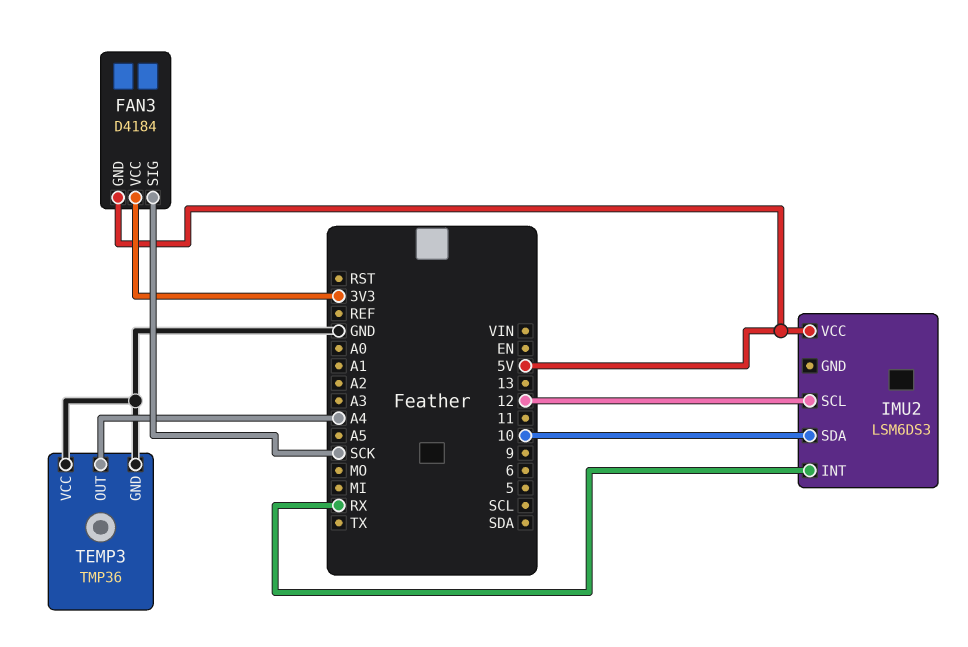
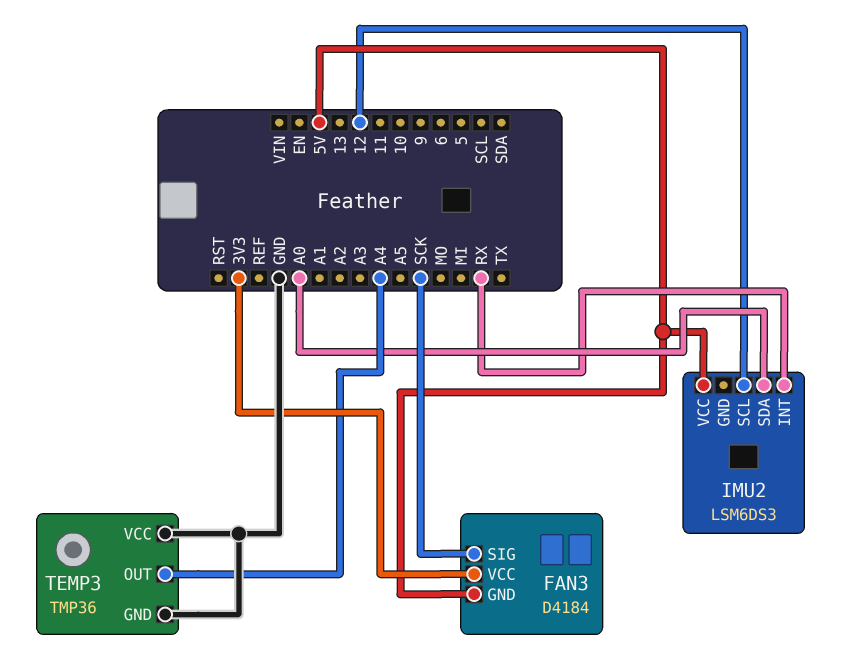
IMU2 pin SDA: 10 -> A0

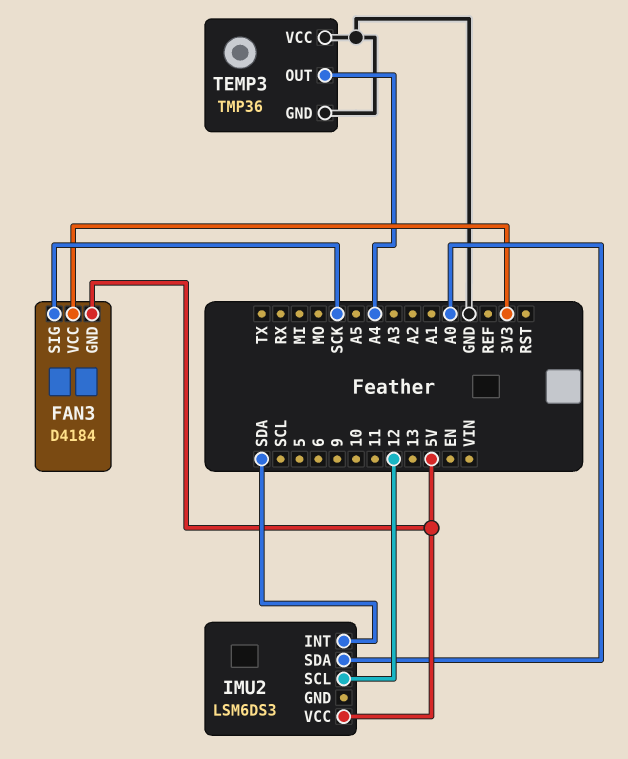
IMU2 pin INT: RX -> SDA

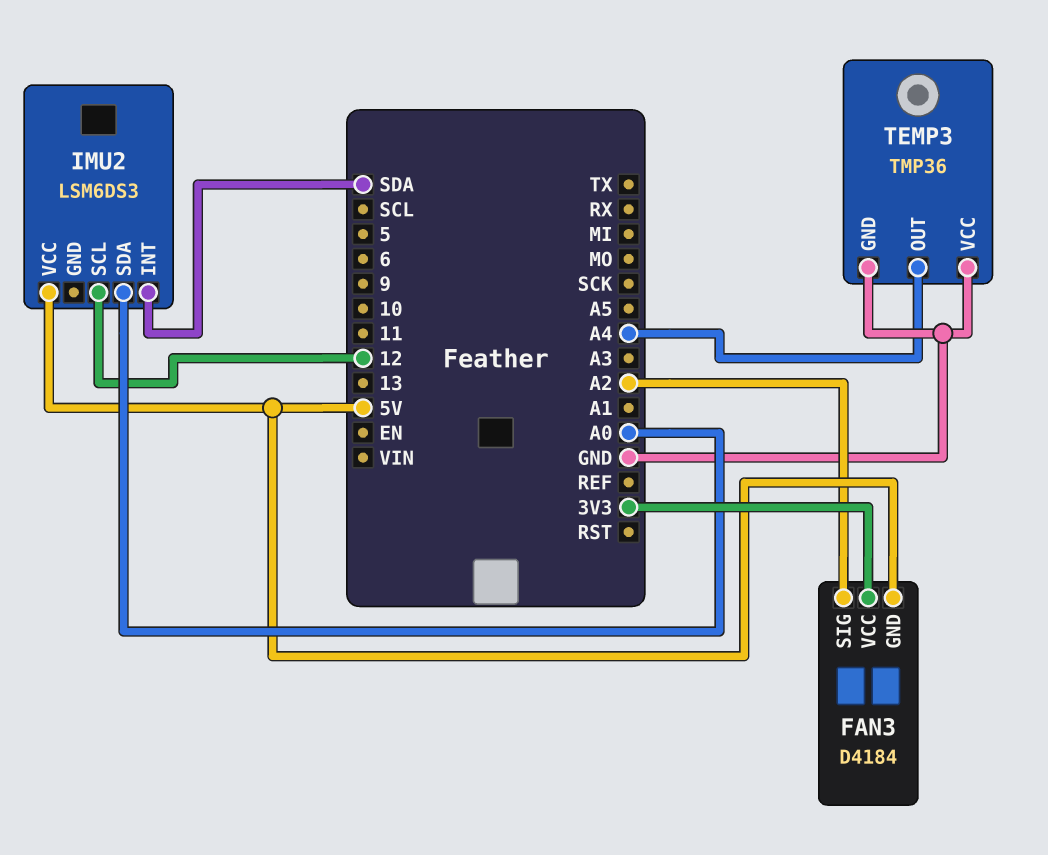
FAN3 pin SIG: SCK -> A2

